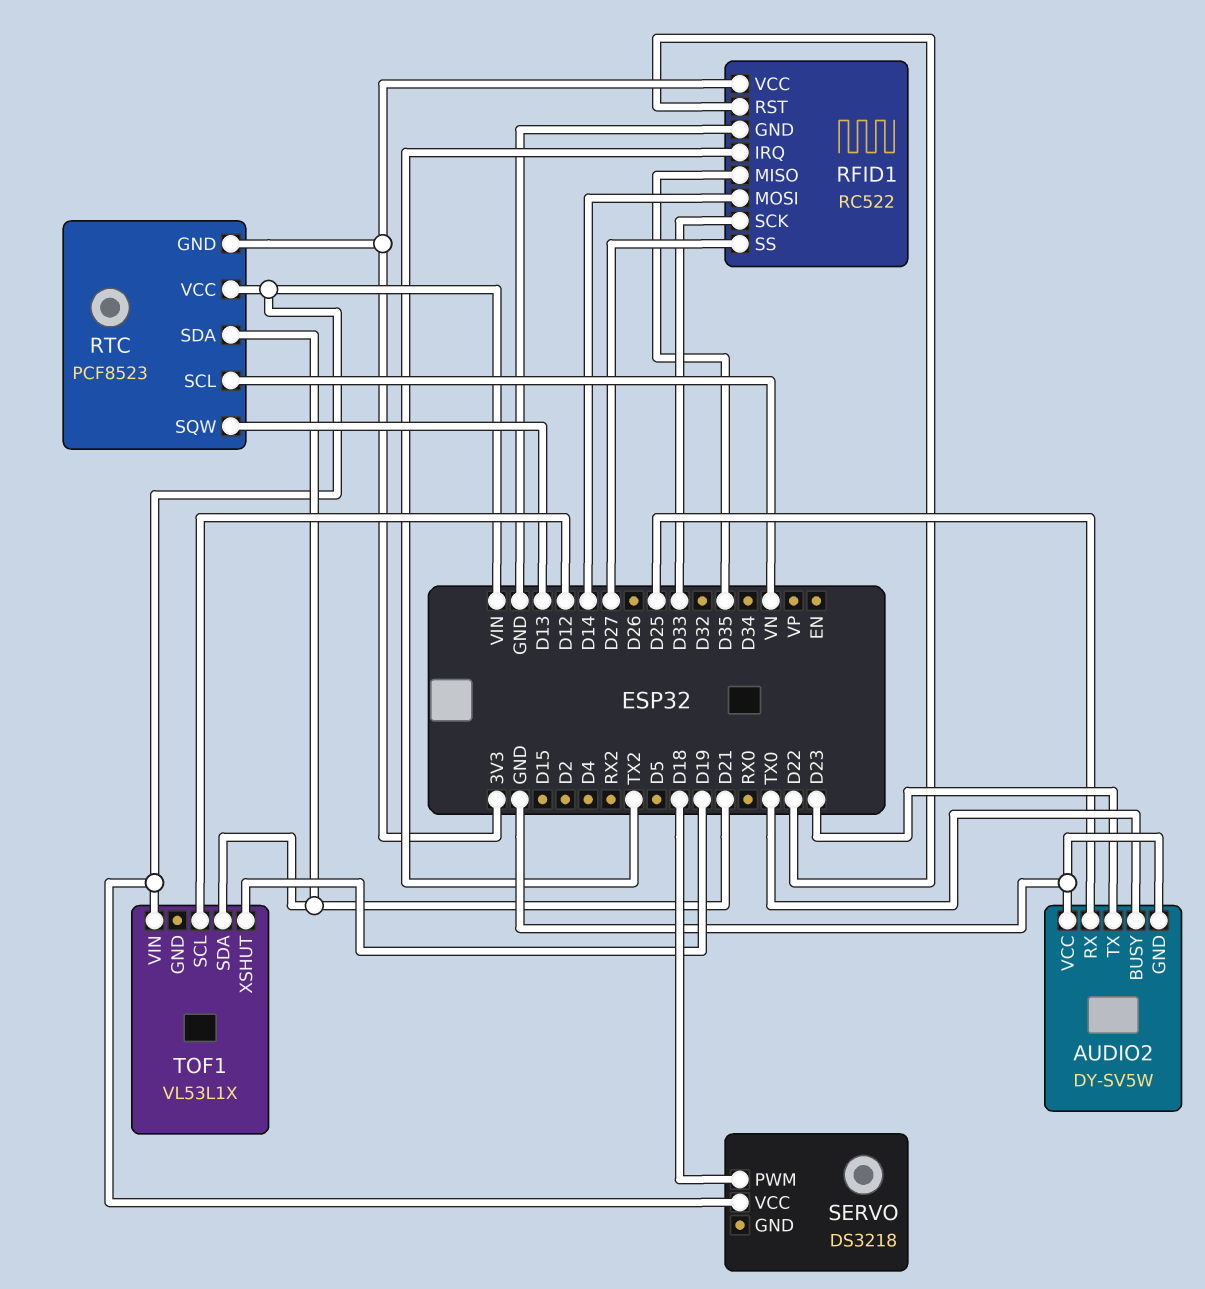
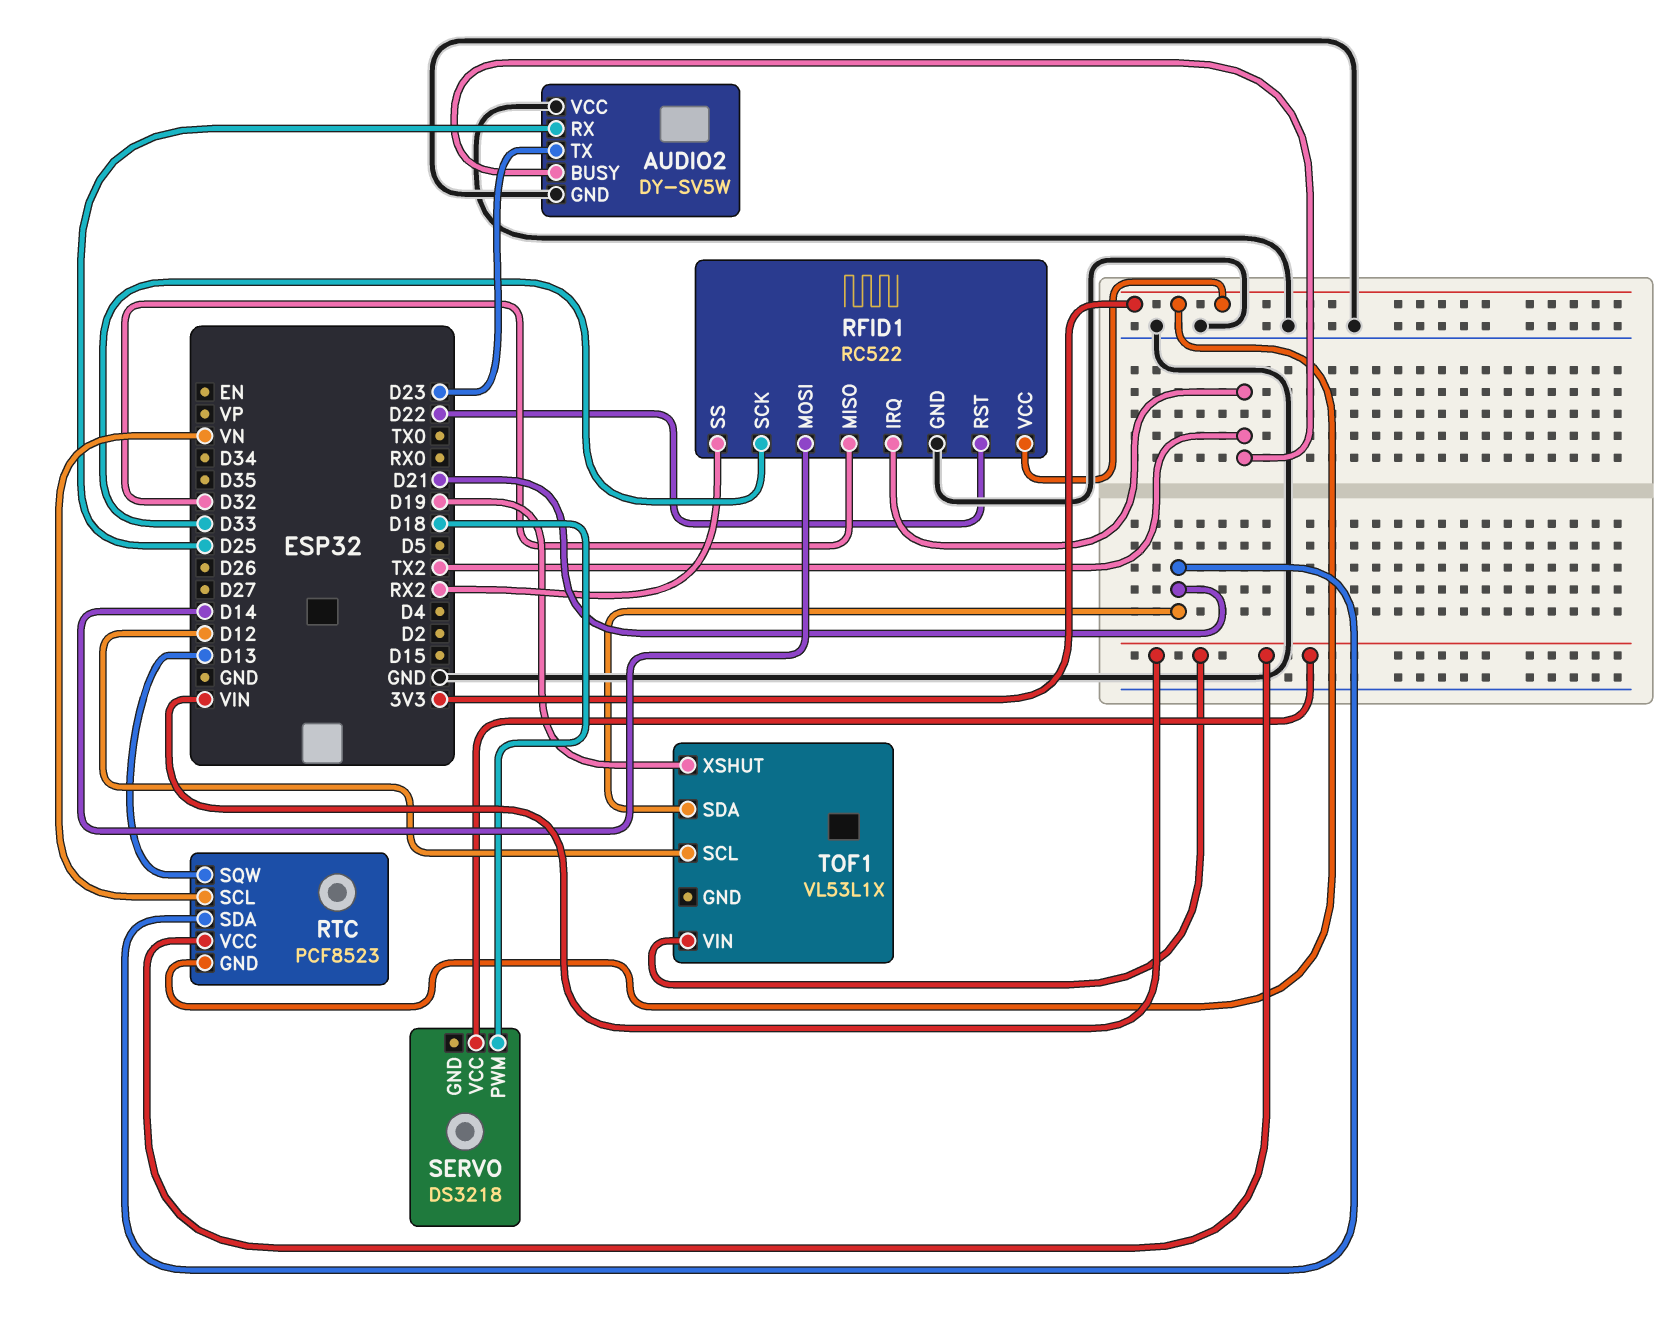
AUDIO2 pin BUSY: TX0 -> TX2
RFID1 pin MISO: D35 -> D32
RFID1 pin SS: D27 -> RX2

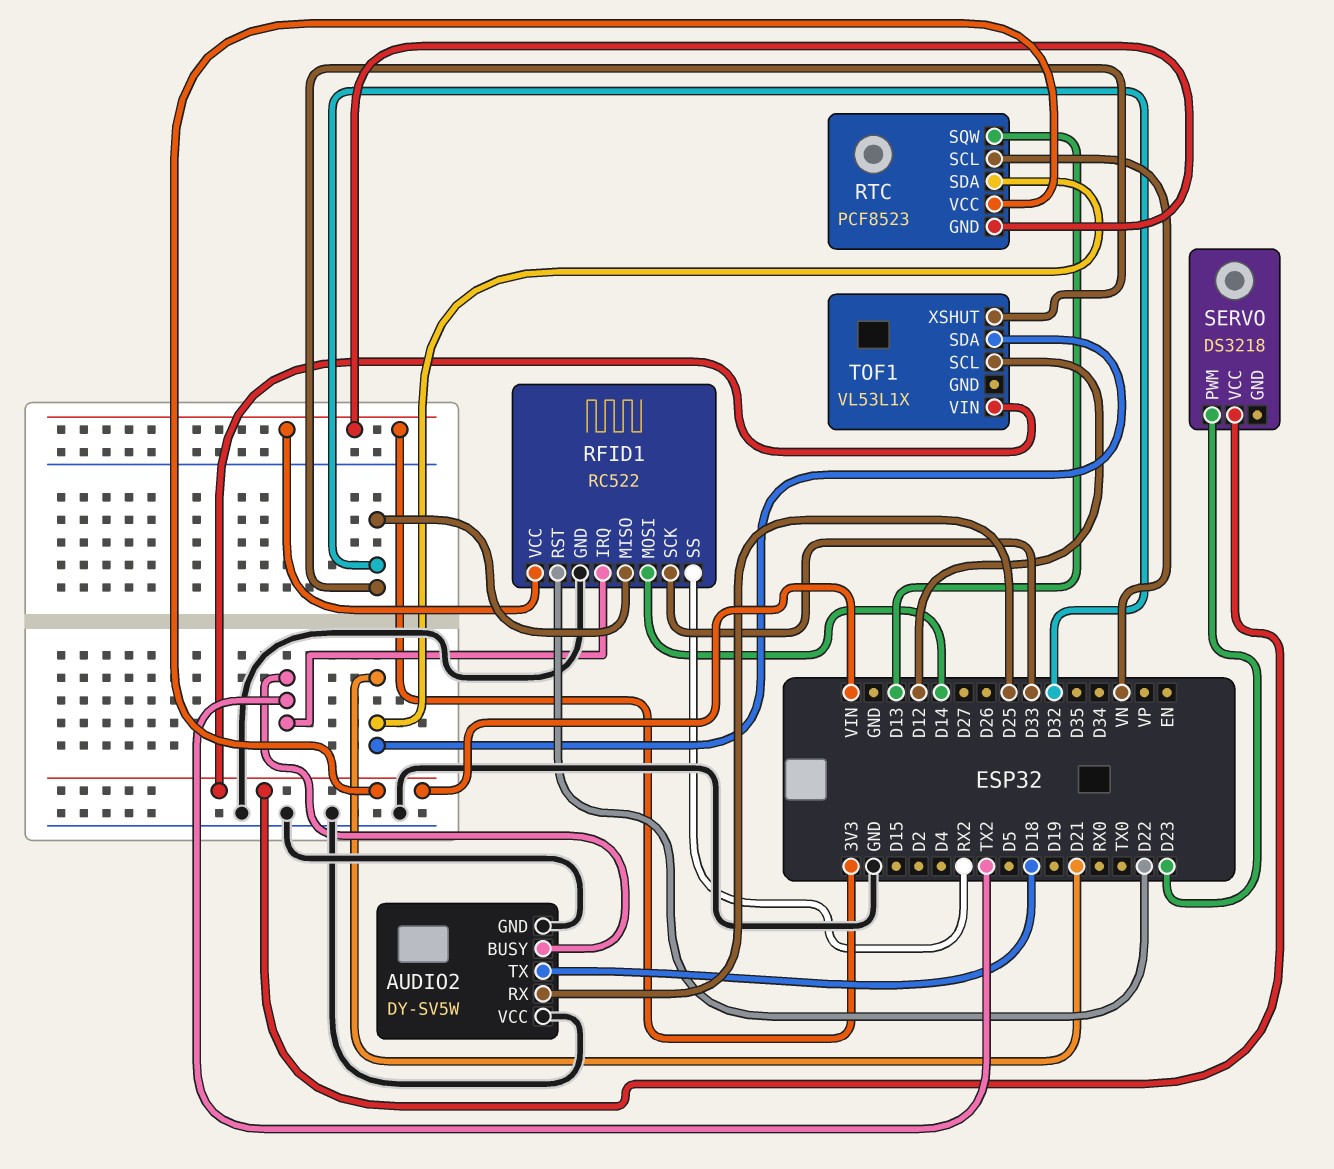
AUDIO2 pin TX: D23 -> D18
SERVO pin PWM: D18 -> D23
TOF1 pin XSHUT: D19 -> D32

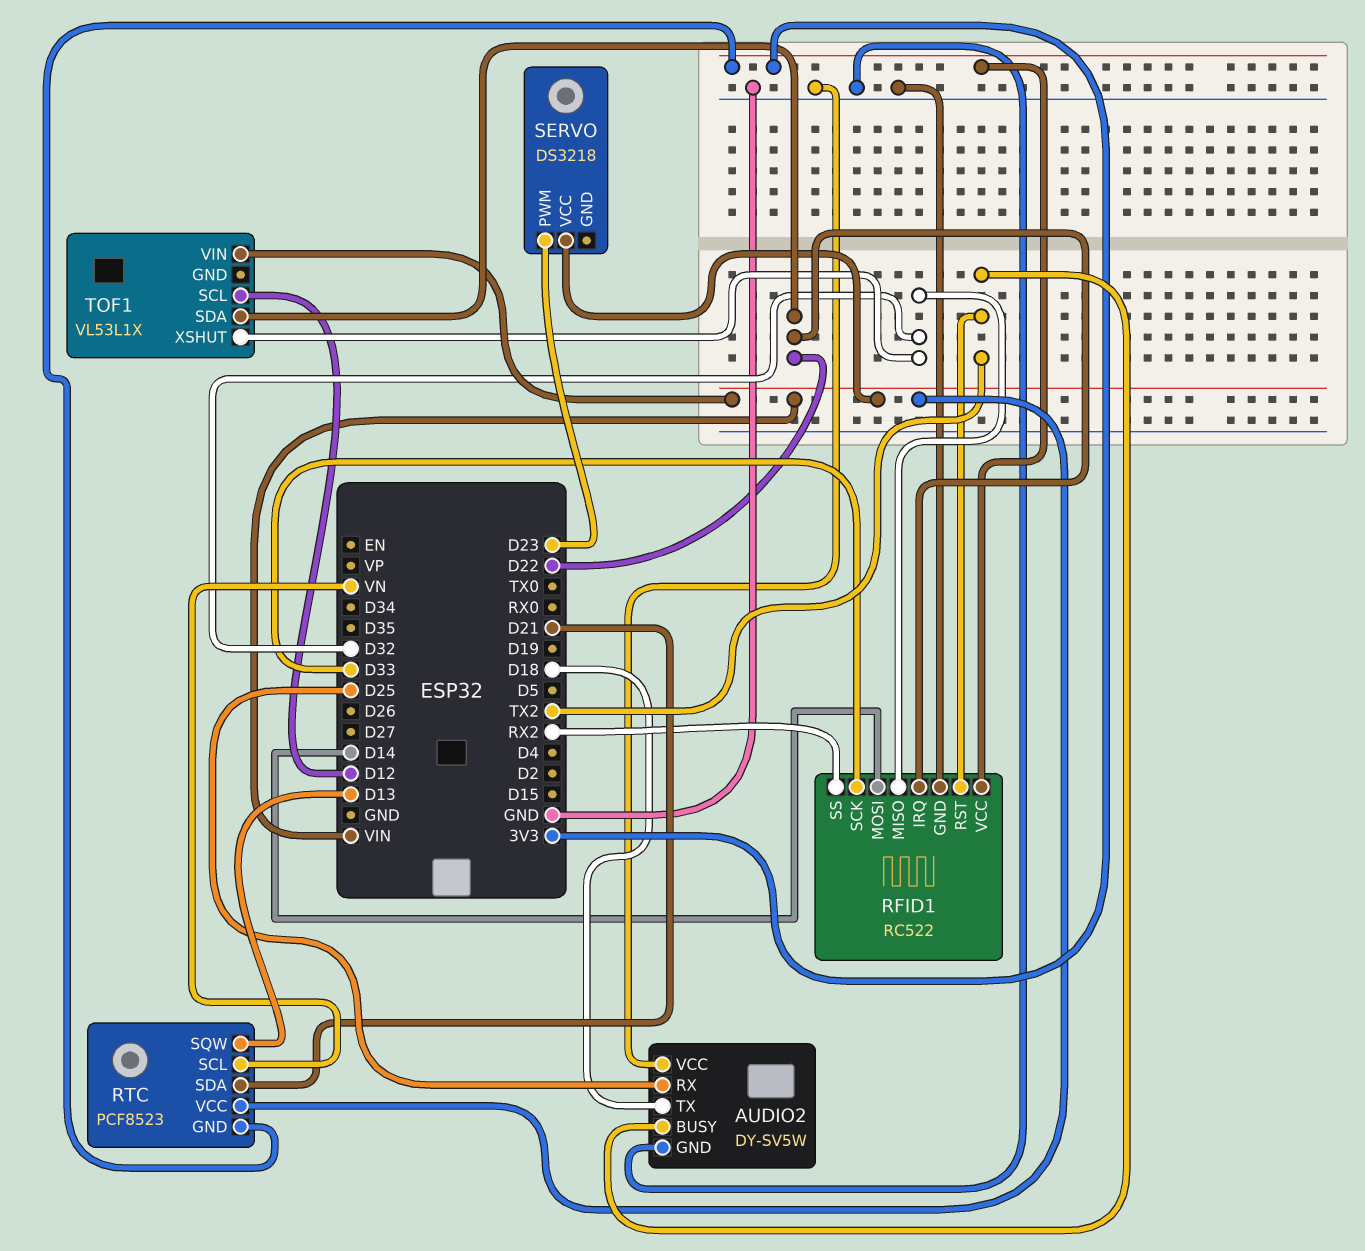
RFID1 pin IRQ: TX2 -> D22
RFID1 pin RST: D22 -> TX2
TOF1 pin SDA: D21 -> D22

